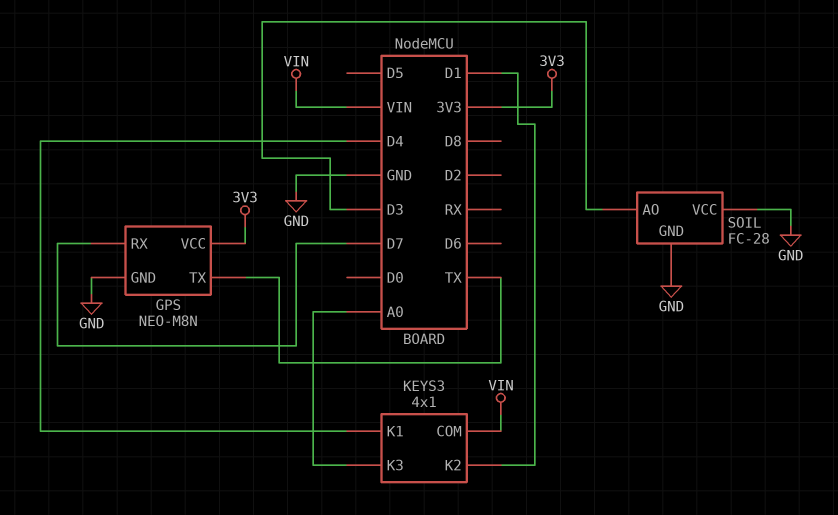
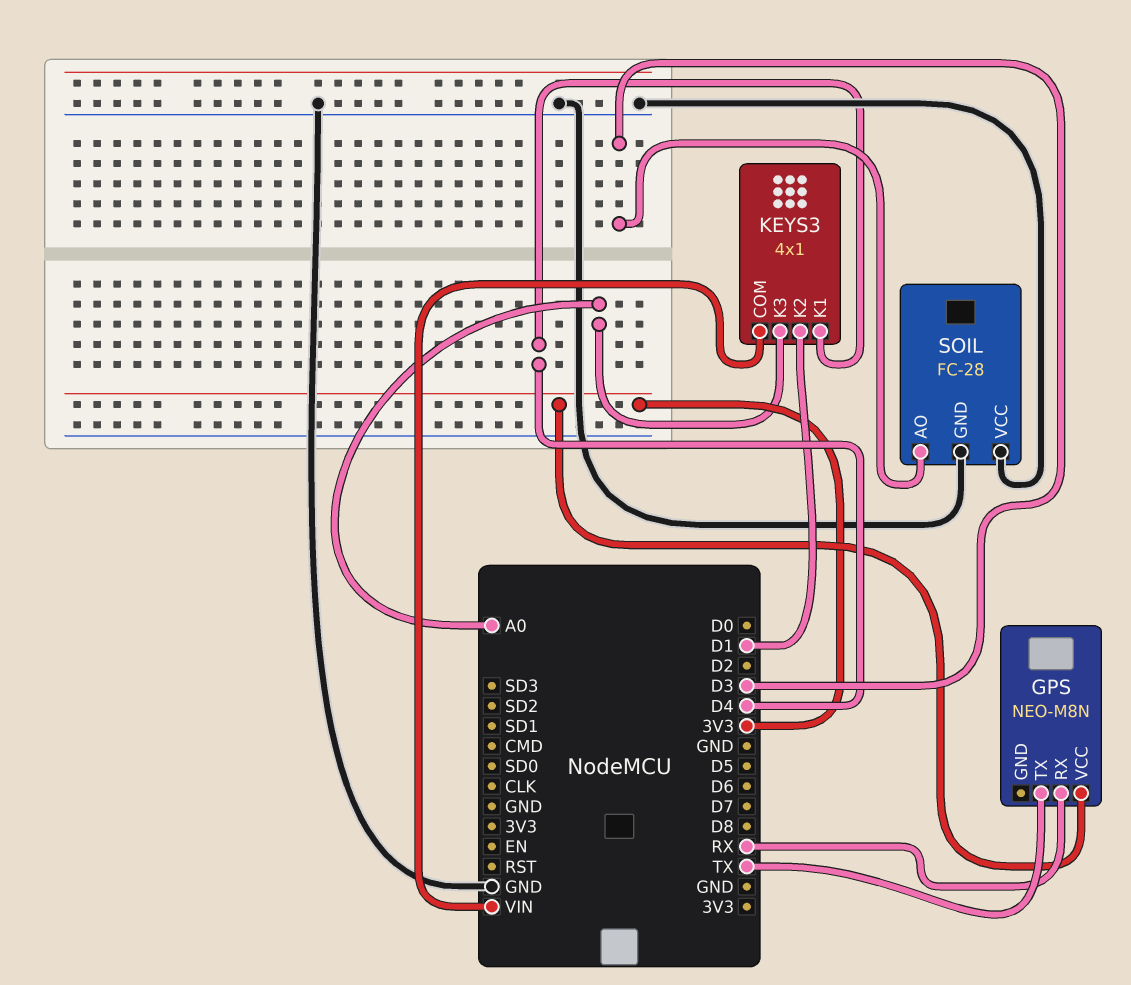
GPS pin GND: GND -> none
GPS pin RX: D7 -> RX

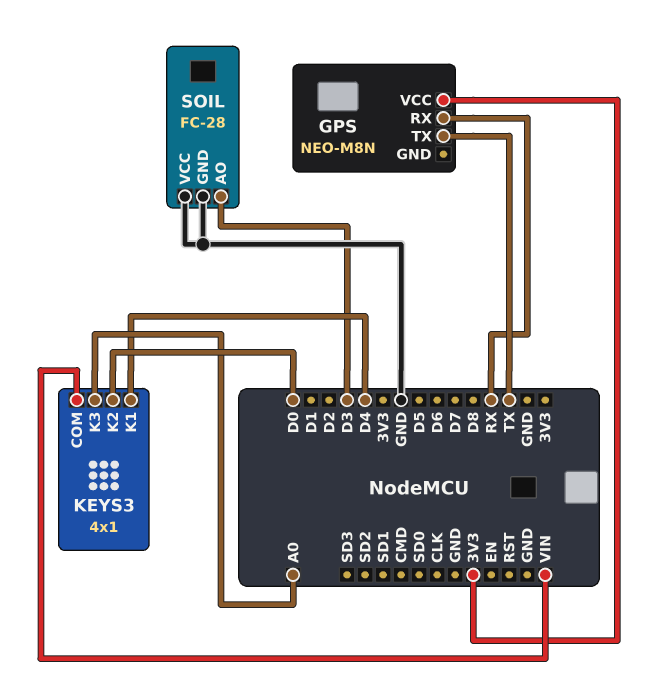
KEYS3 pin K2: D1 -> D0

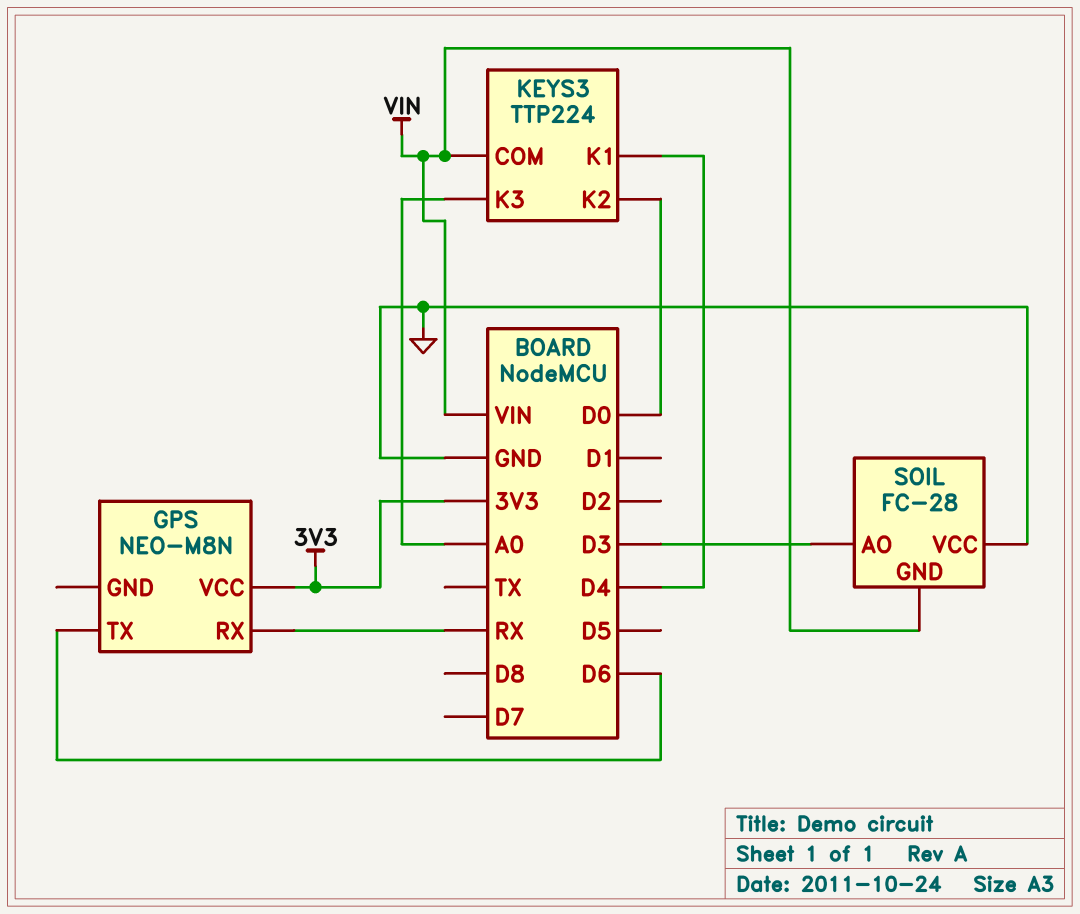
GPS pin TX: TX -> D6
KEYS3: 4x1 -> TTP224
SOIL pin GND: GND -> VIN

